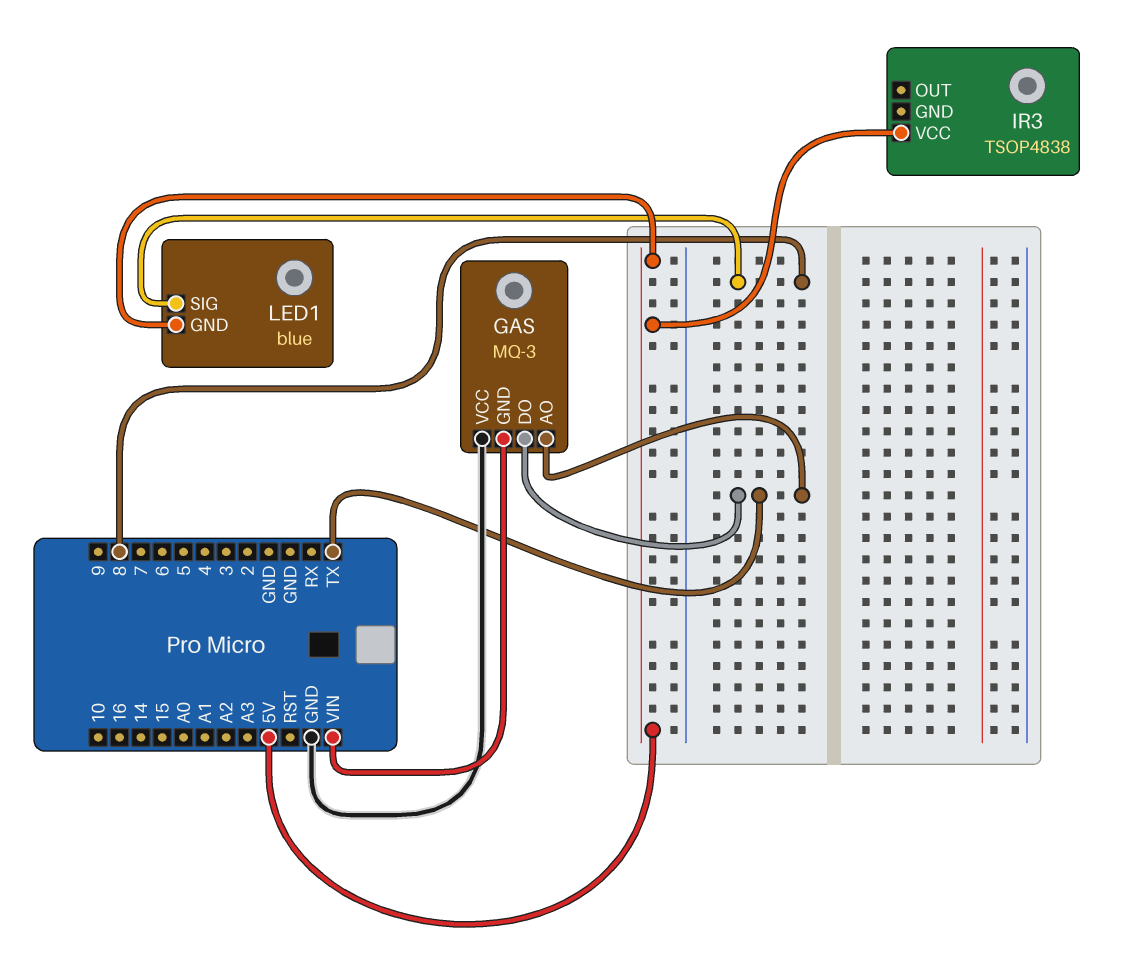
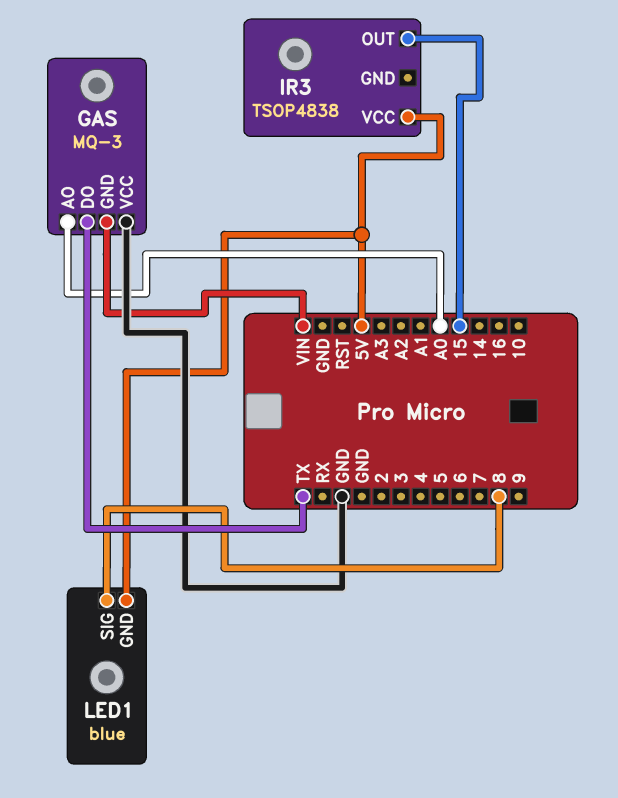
GAS pin AO: TX -> A0
IR3 pin OUT: none -> 15

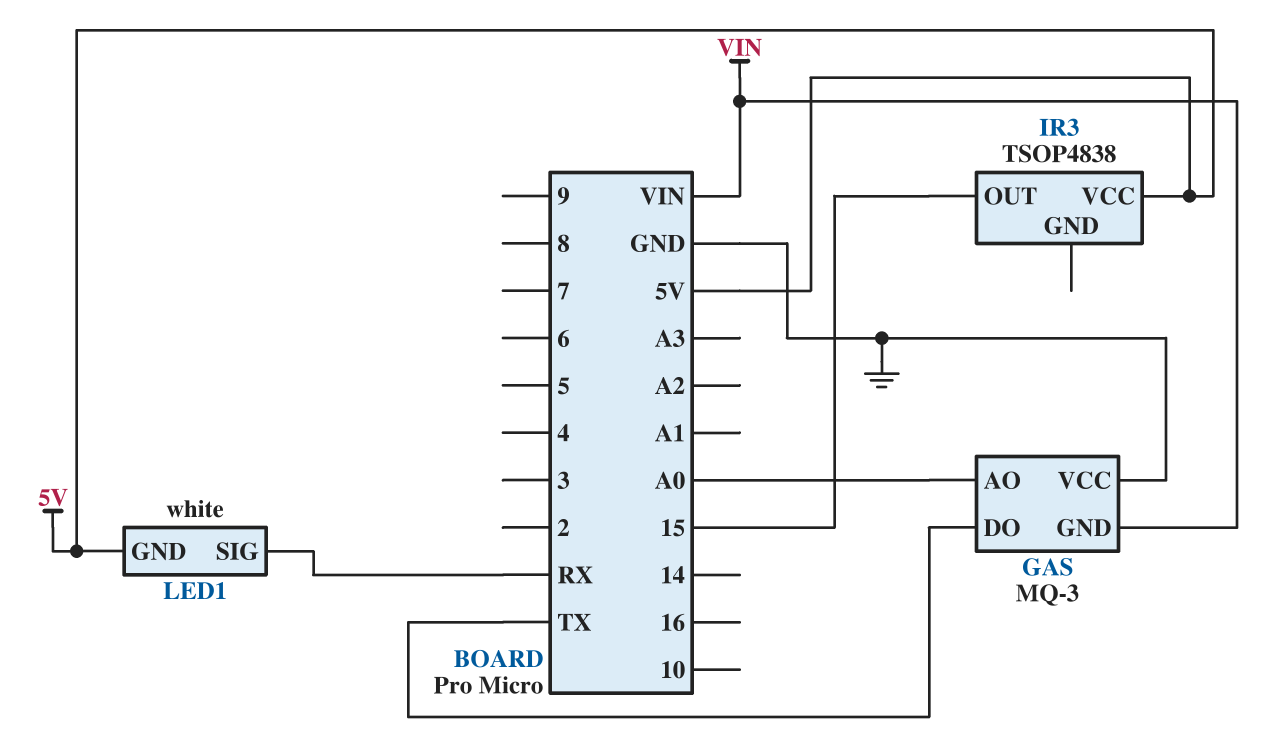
LED1: blue -> white
LED1 pin SIG: 8 -> RX

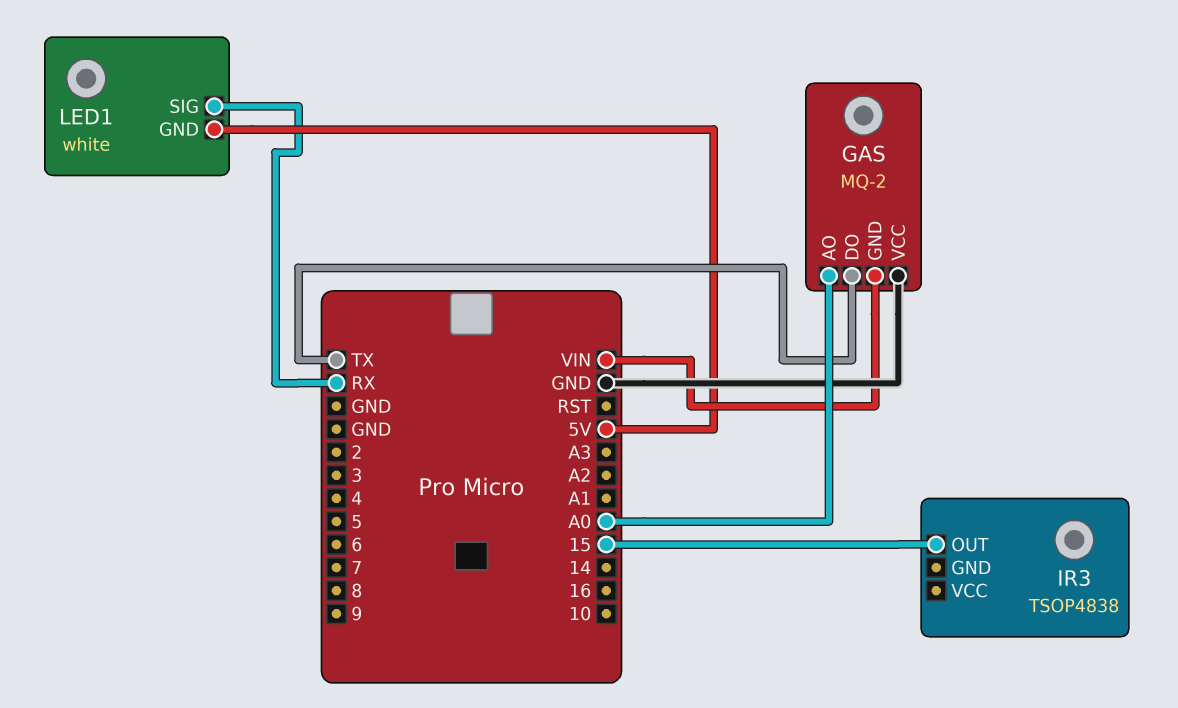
GAS: MQ-3 -> MQ-2
IR3 pin VCC: 5V -> none

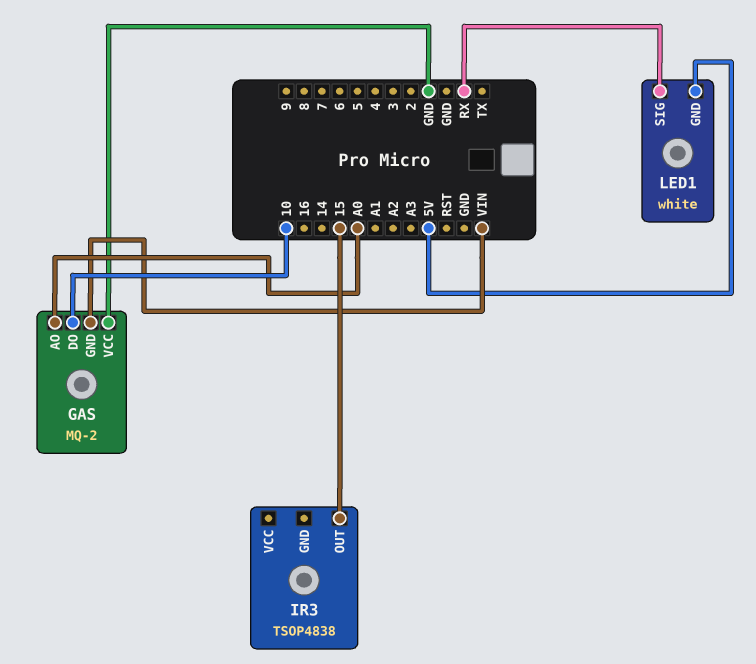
GAS pin DO: TX -> 10

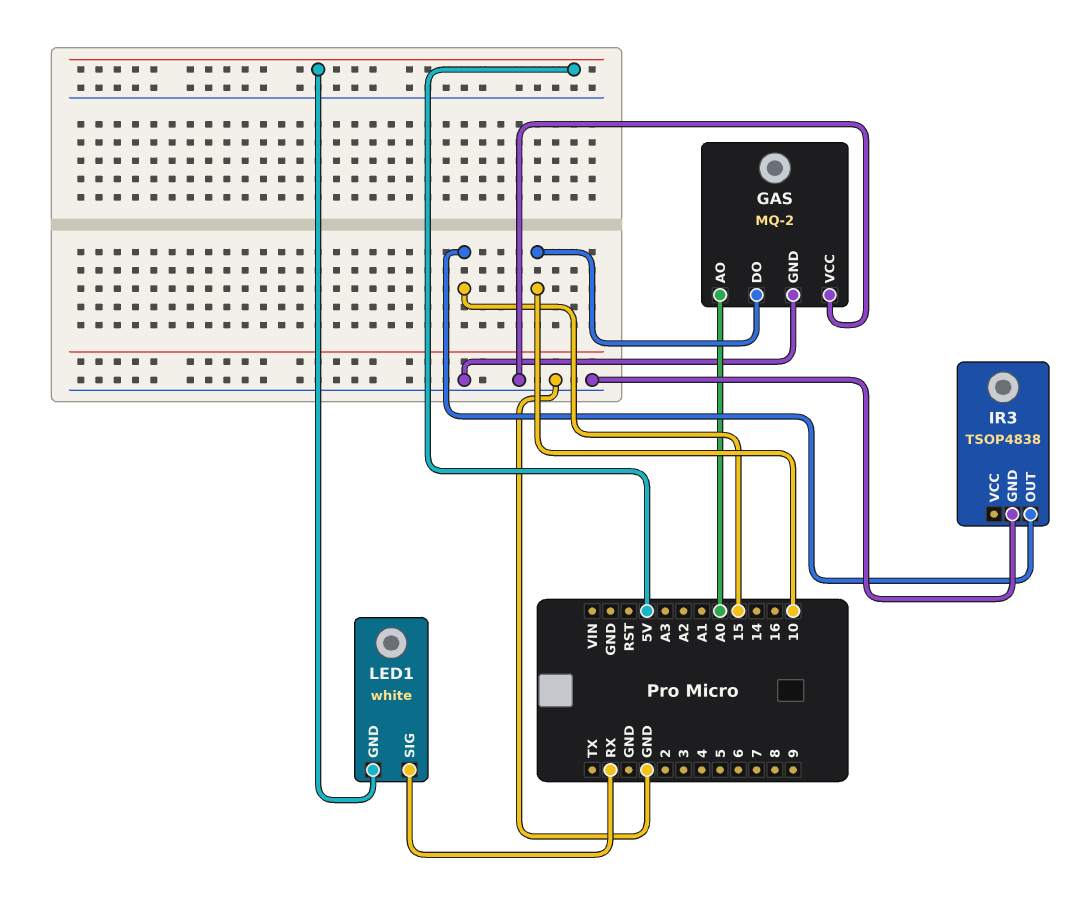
GAS pin GND: VIN -> GND
IR3 pin GND: none -> GND

